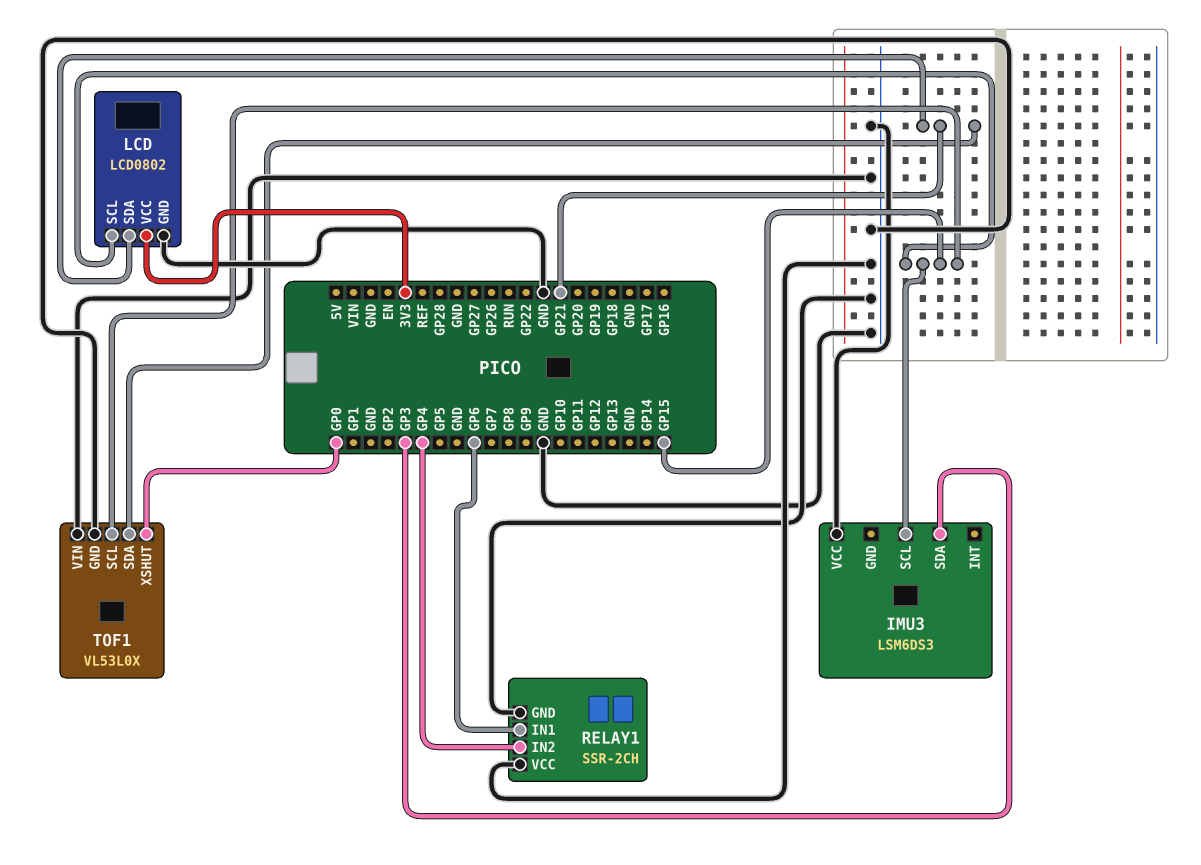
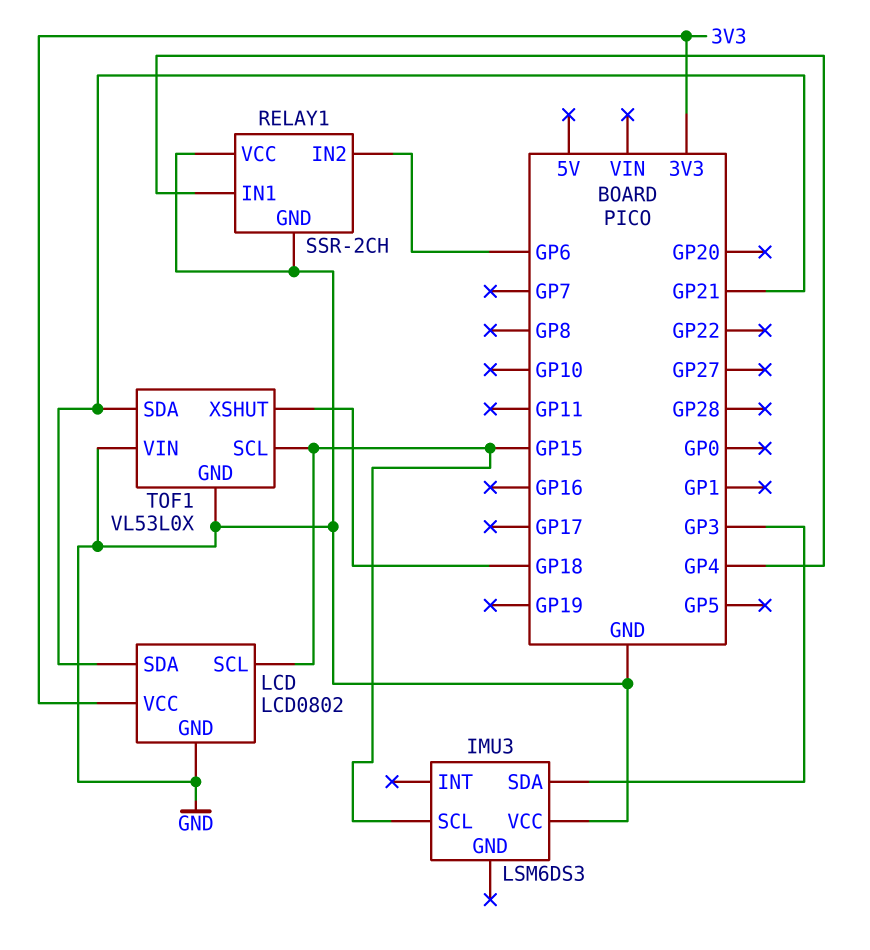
RELAY1 pin IN1: GP6 -> GP4
RELAY1 pin IN2: GP4 -> GP6
TOF1 pin XSHUT: GP0 -> GP18

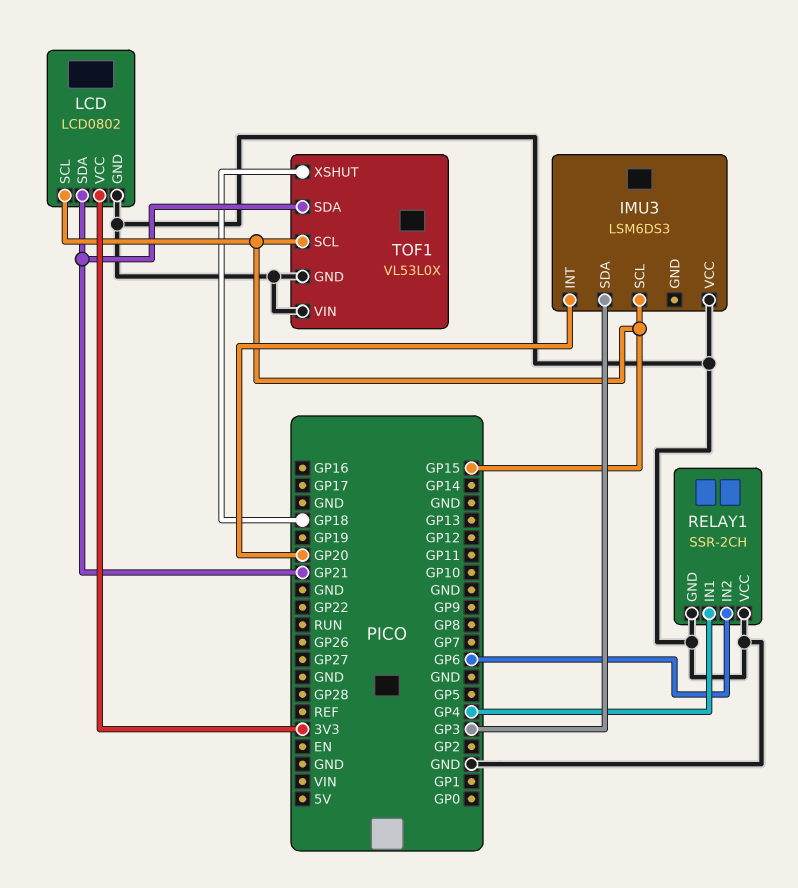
IMU3 pin INT: none -> GP20

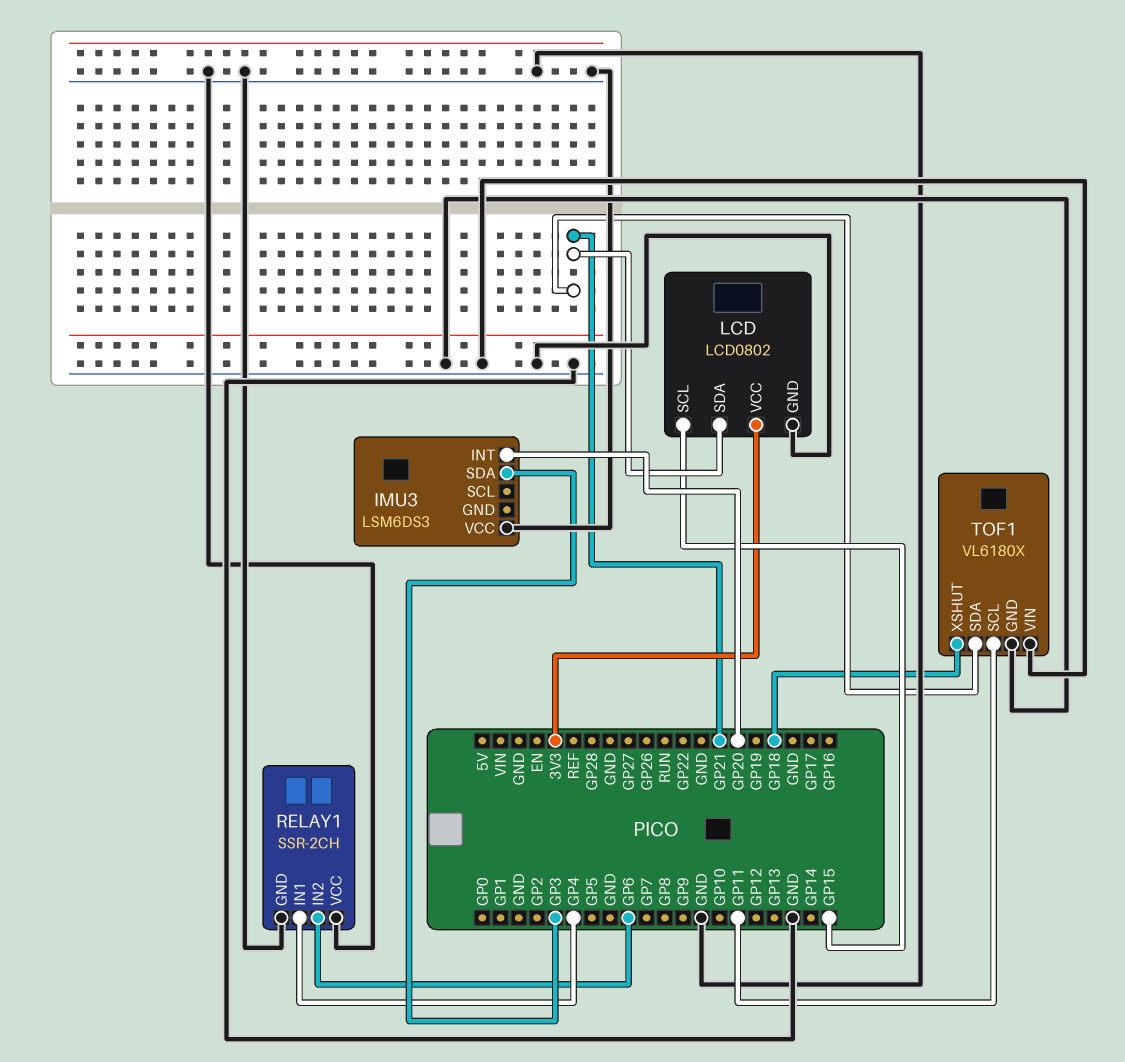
IMU3 pin SCL: GP15 -> none
TOF1: VL53L0X -> VL6180X
TOF1 pin SCL: GP15 -> GP11

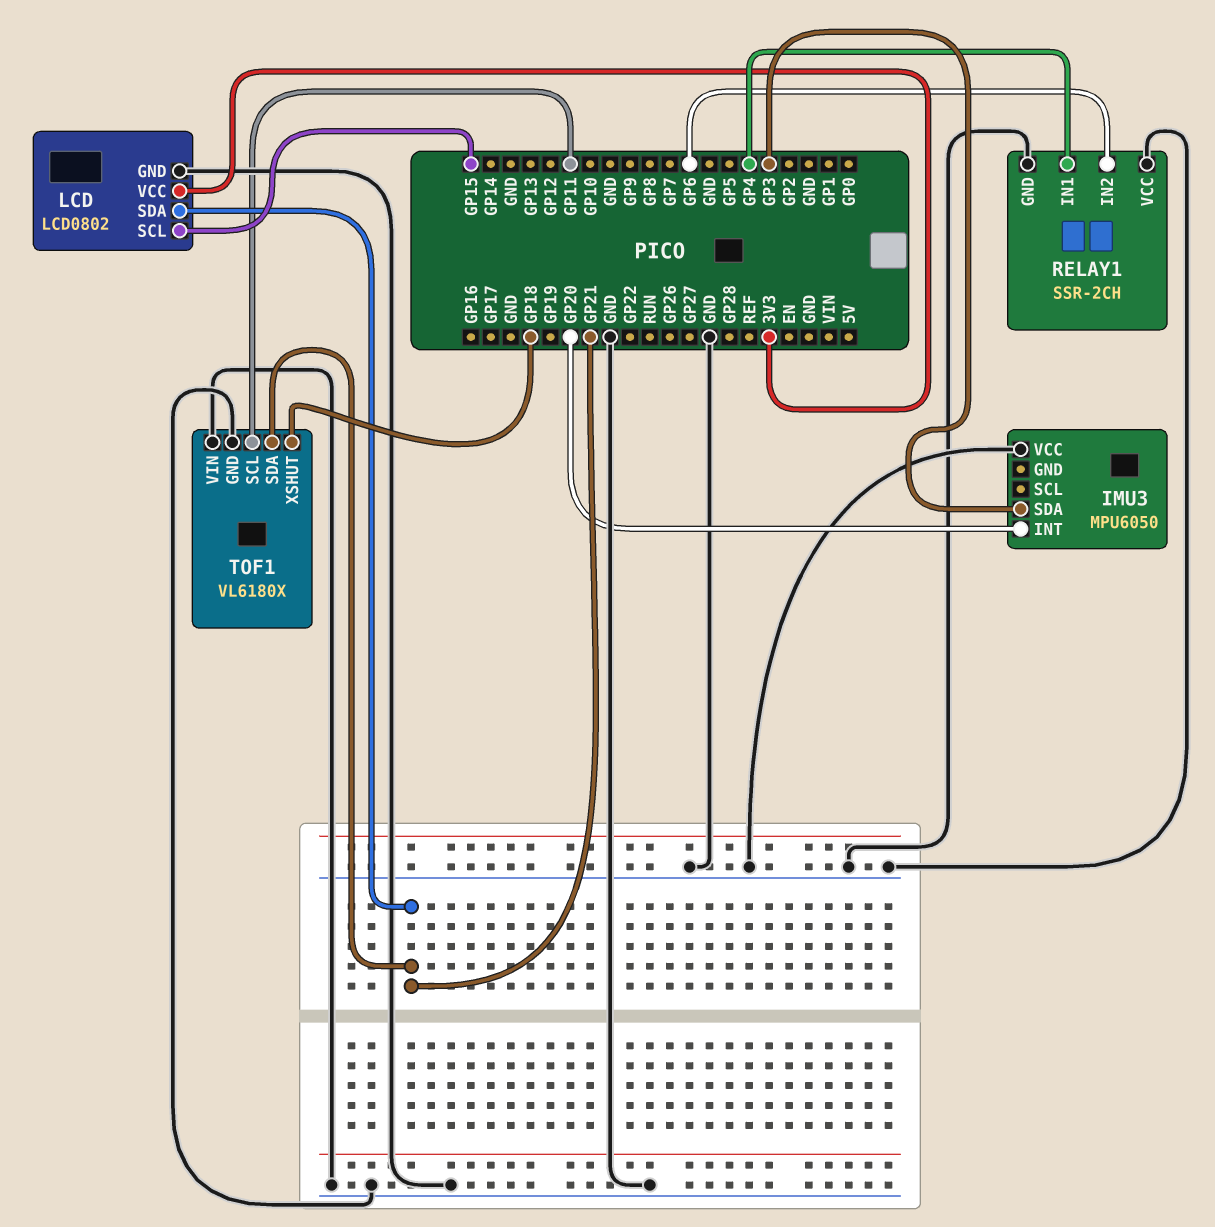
IMU3: LSM6DS3 -> MPU6050

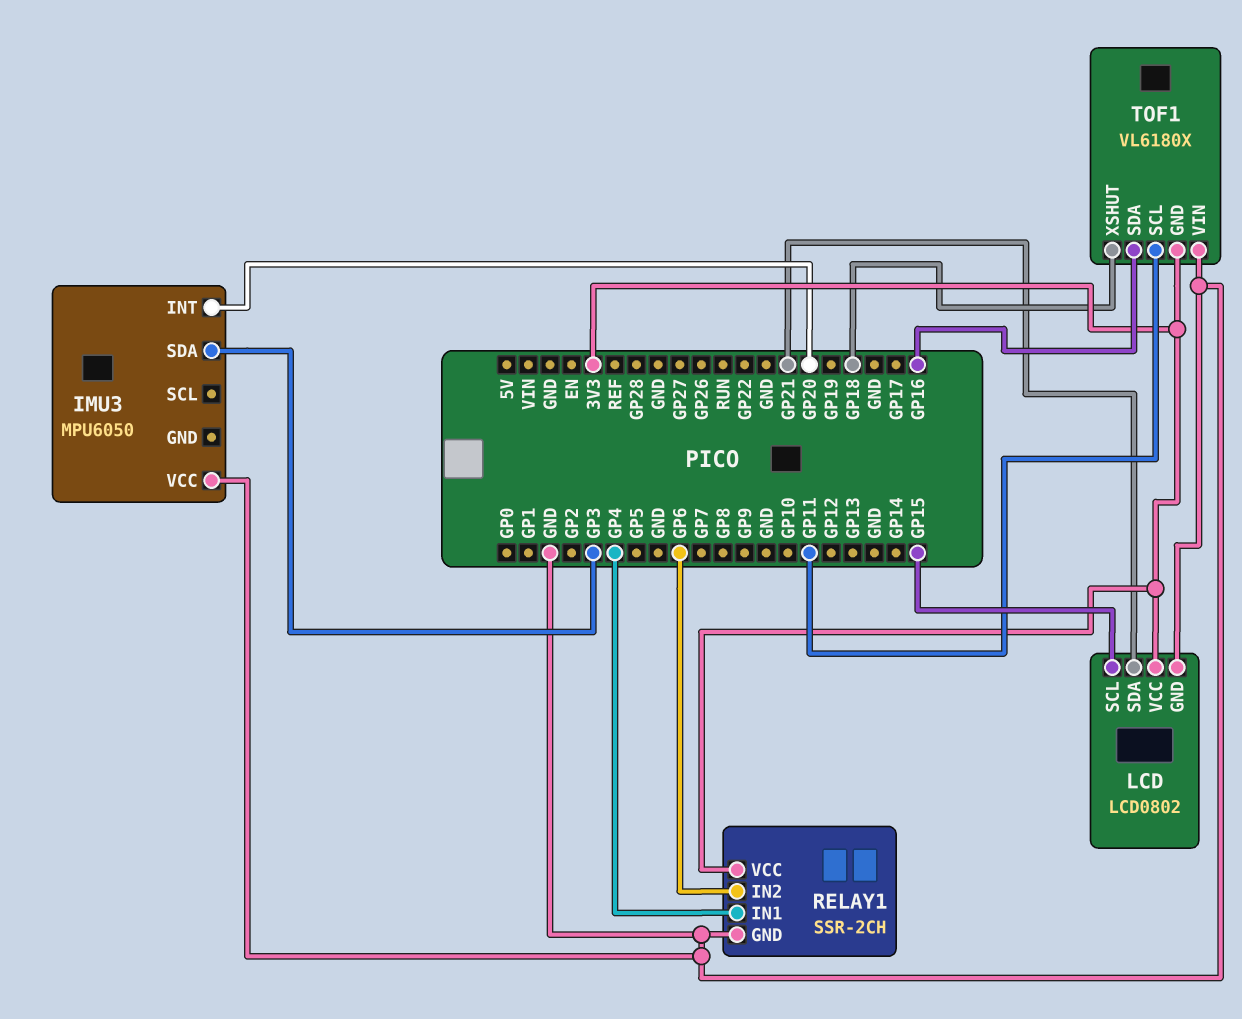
RELAY1 pin VCC: GND -> 3V3
TOF1 pin GND: GND -> 3V3
TOF1 pin SDA: GP21 -> GP16

